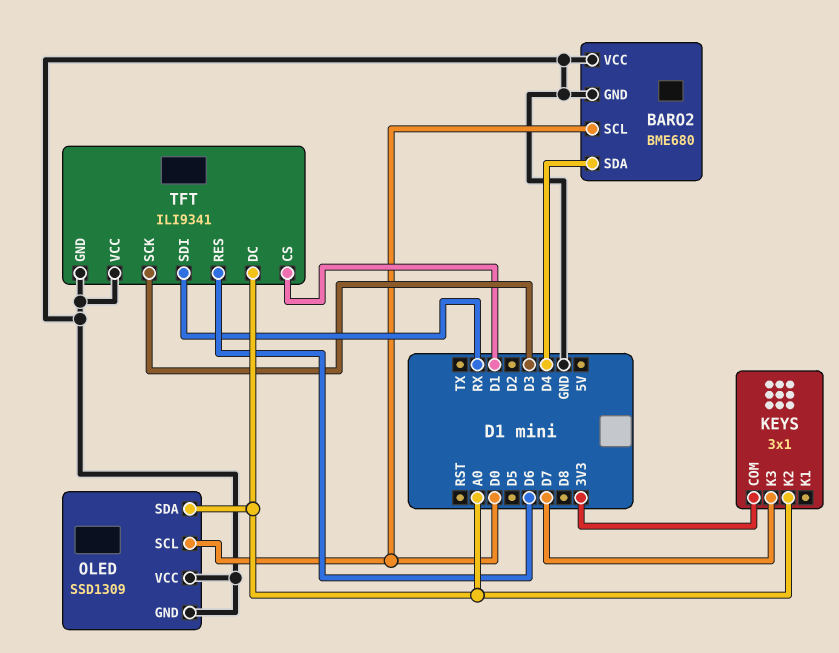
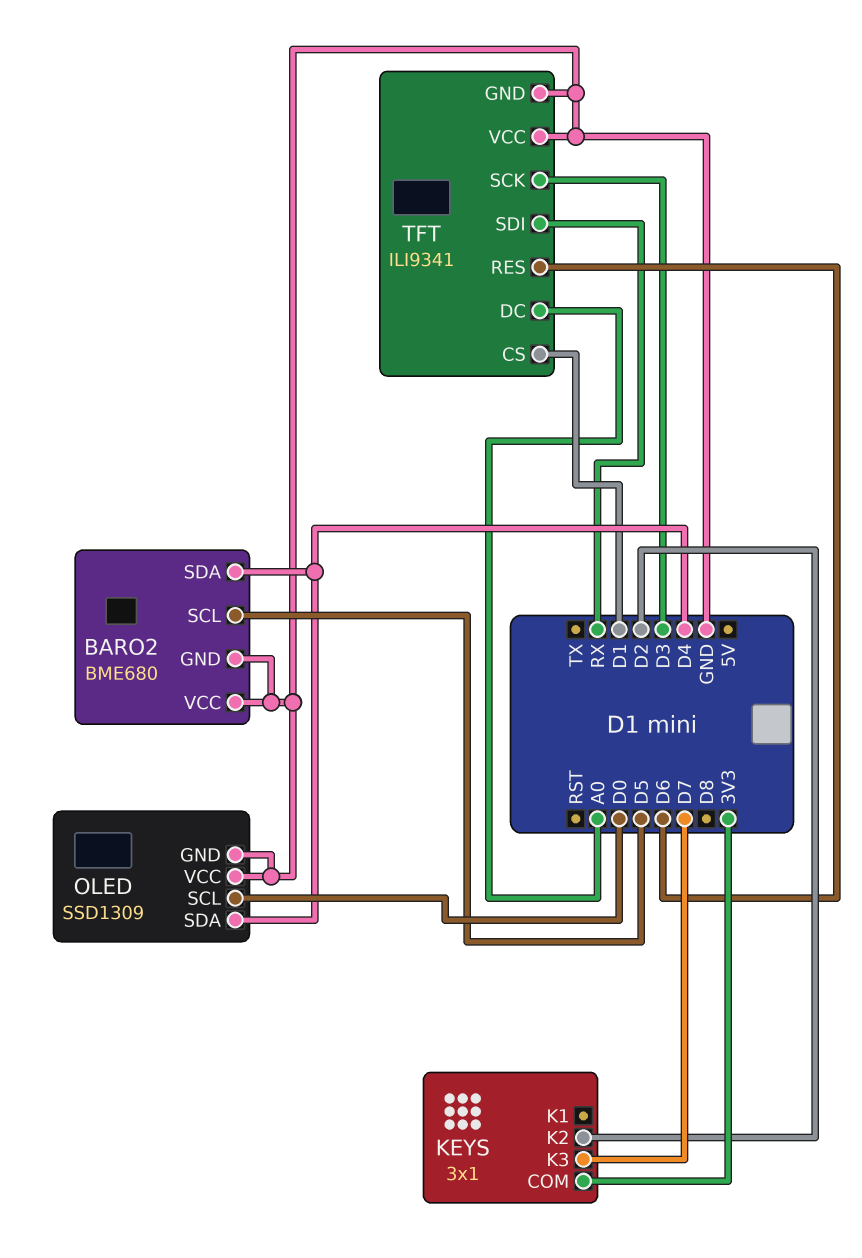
BARO2 pin SCL: D0 -> D5
KEYS pin K2: A0 -> D2
OLED pin SDA: A0 -> D4

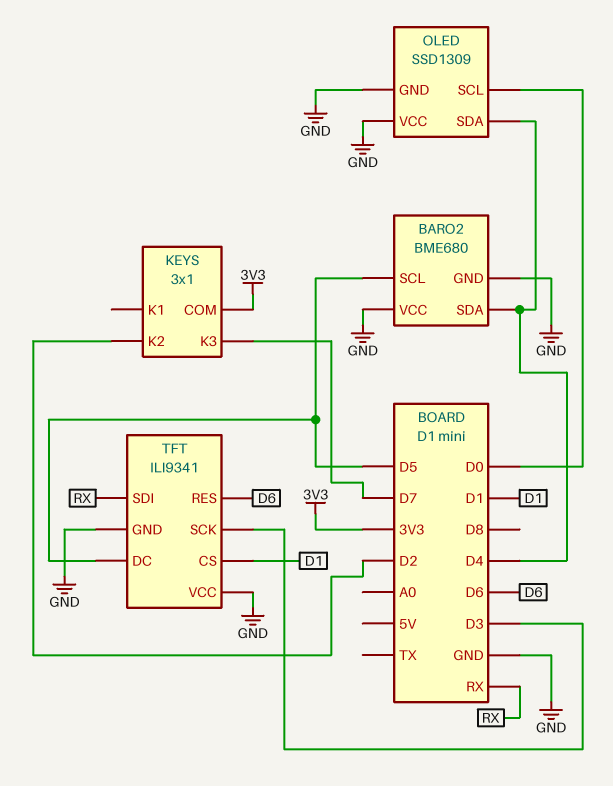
TFT pin DC: A0 -> D5

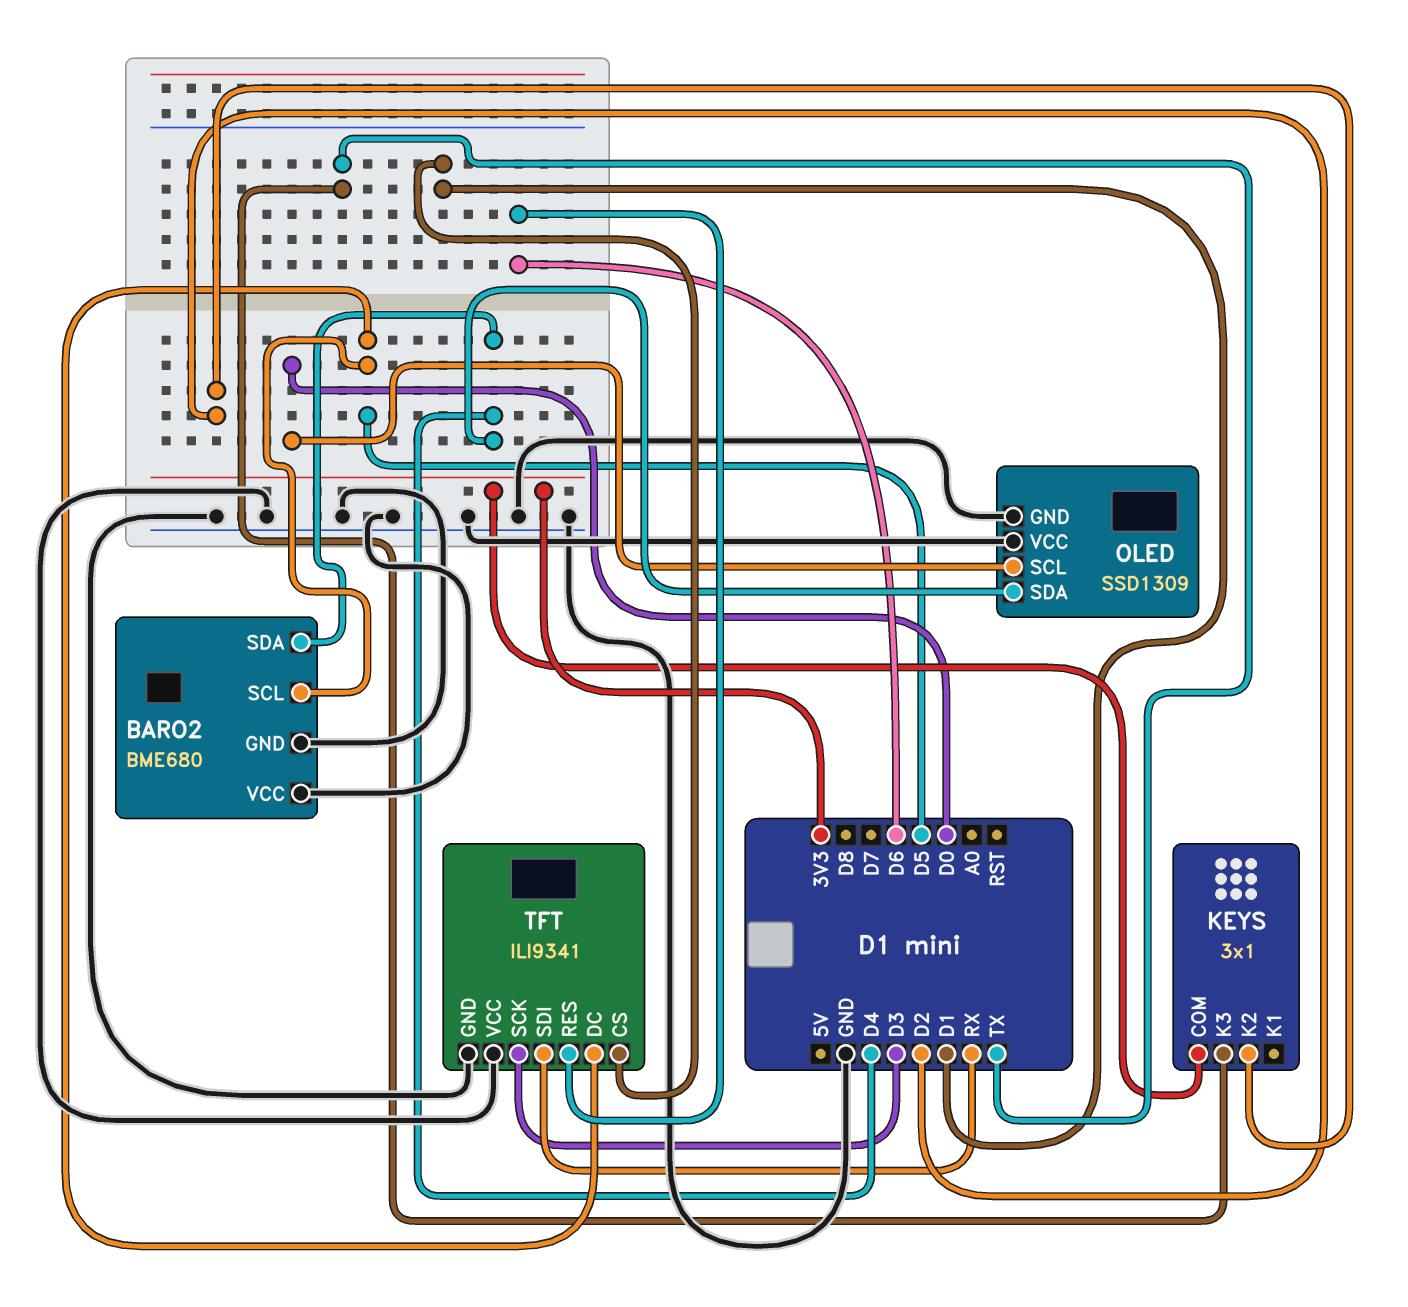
KEYS pin K3: D7 -> TX

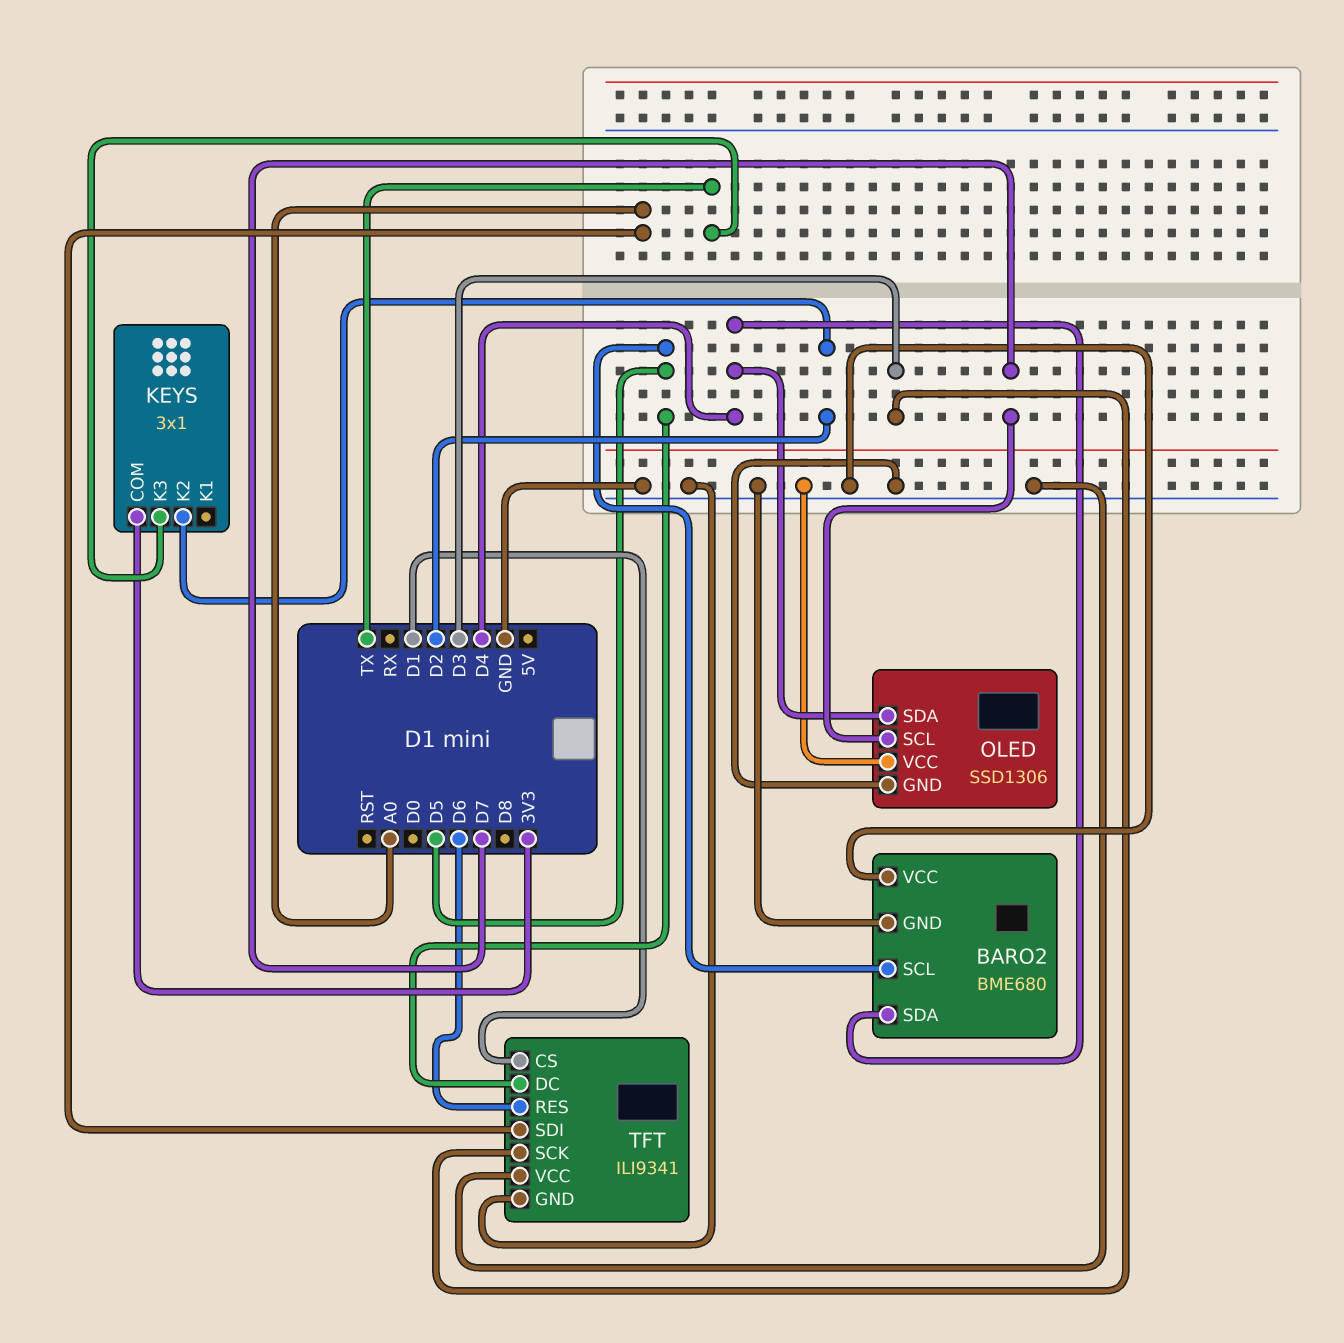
OLED: SSD1309 -> SSD1306
OLED pin SCL: D0 -> D7
TFT pin SDI: RX -> A0

